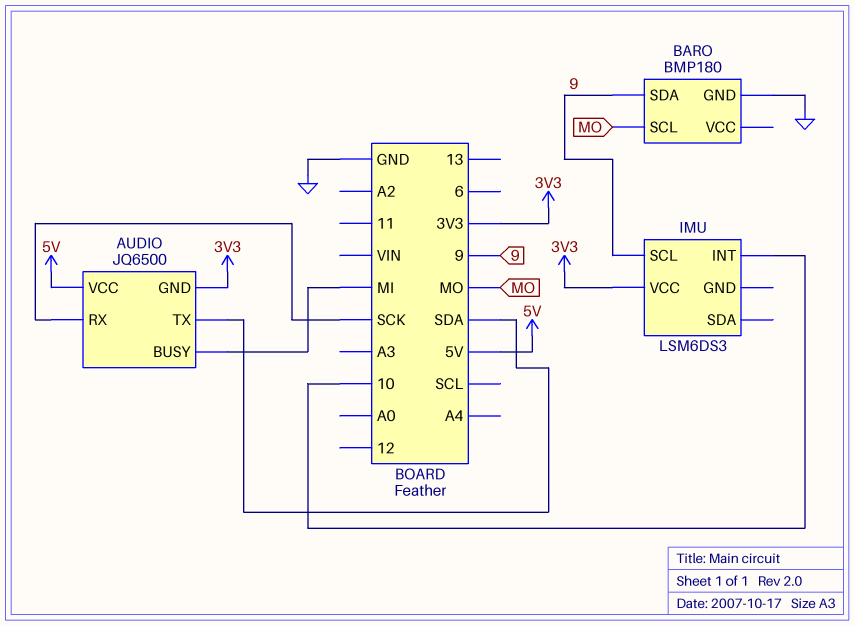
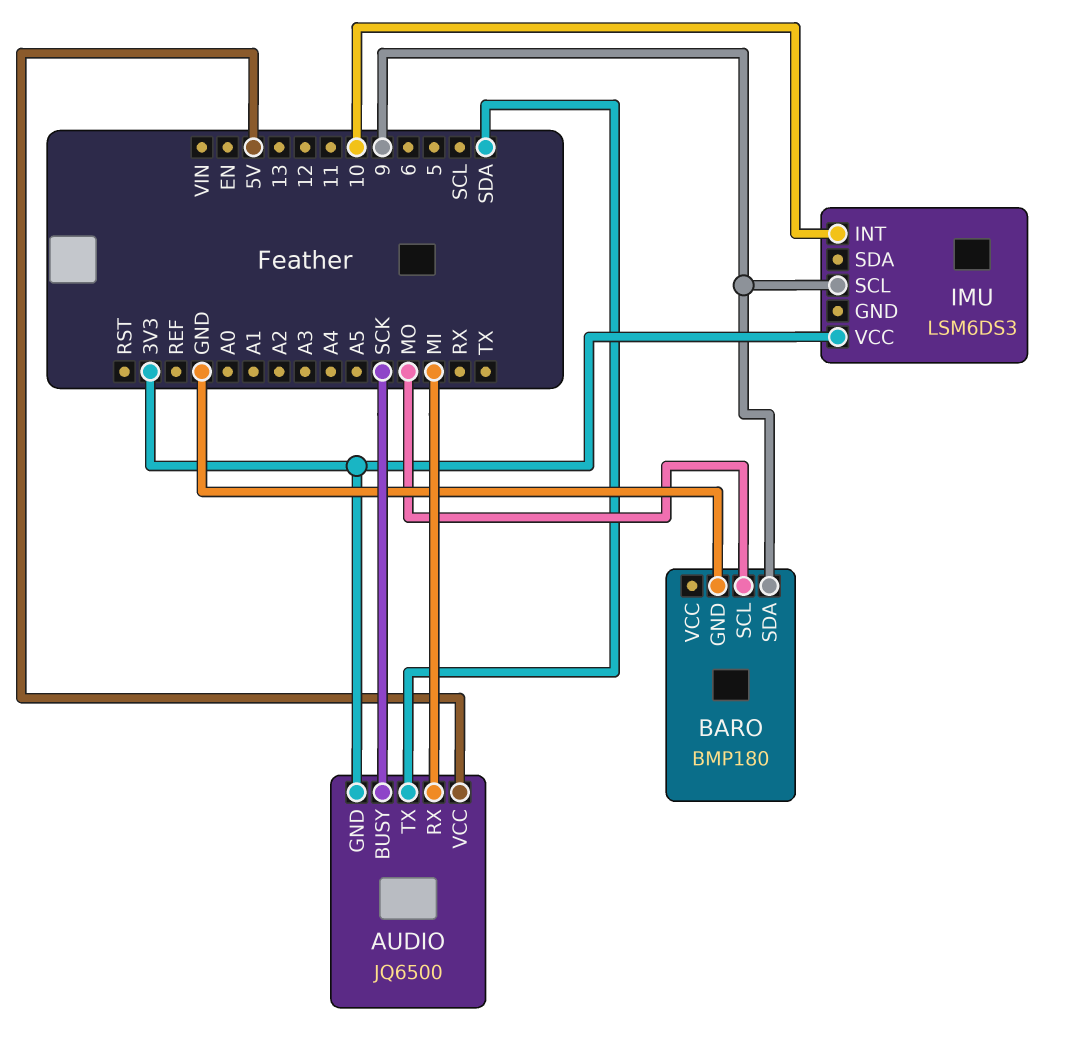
AUDIO pin BUSY: MI -> SCK
AUDIO pin RX: SCK -> MI

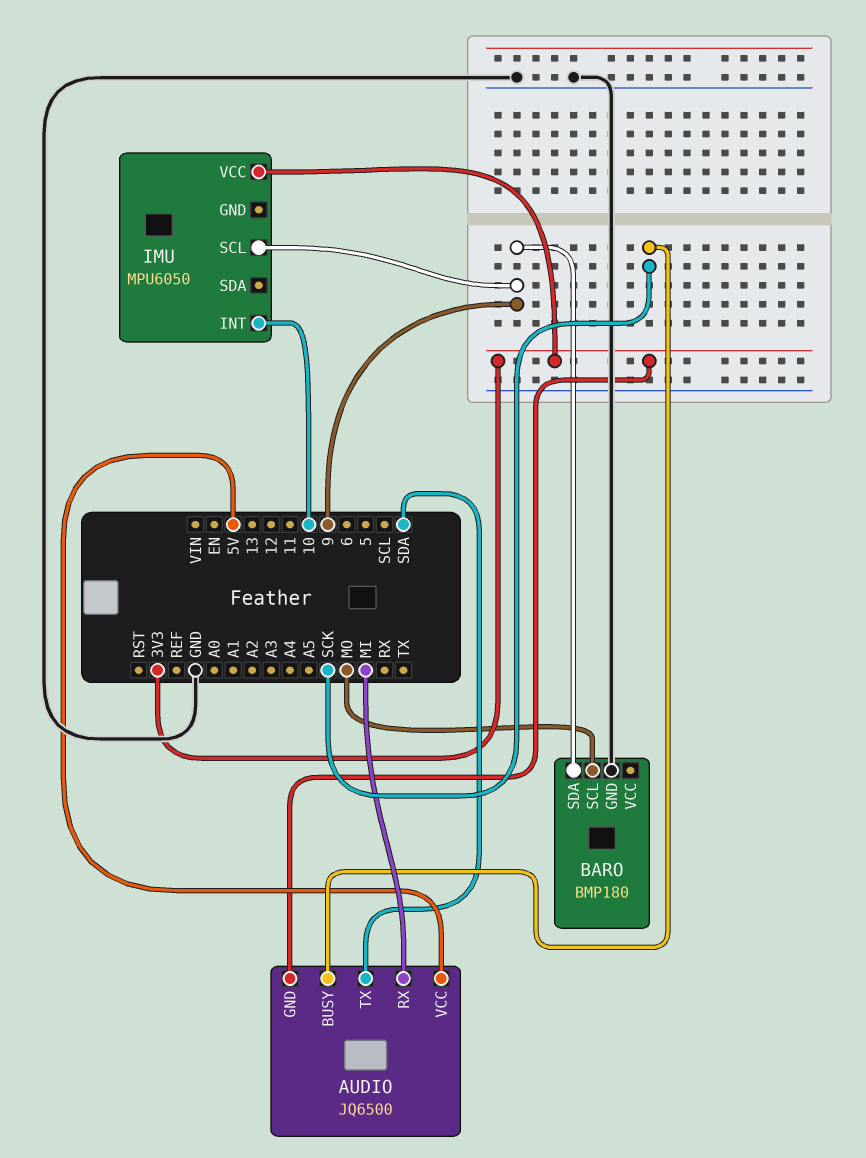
IMU: LSM6DS3 -> MPU6050

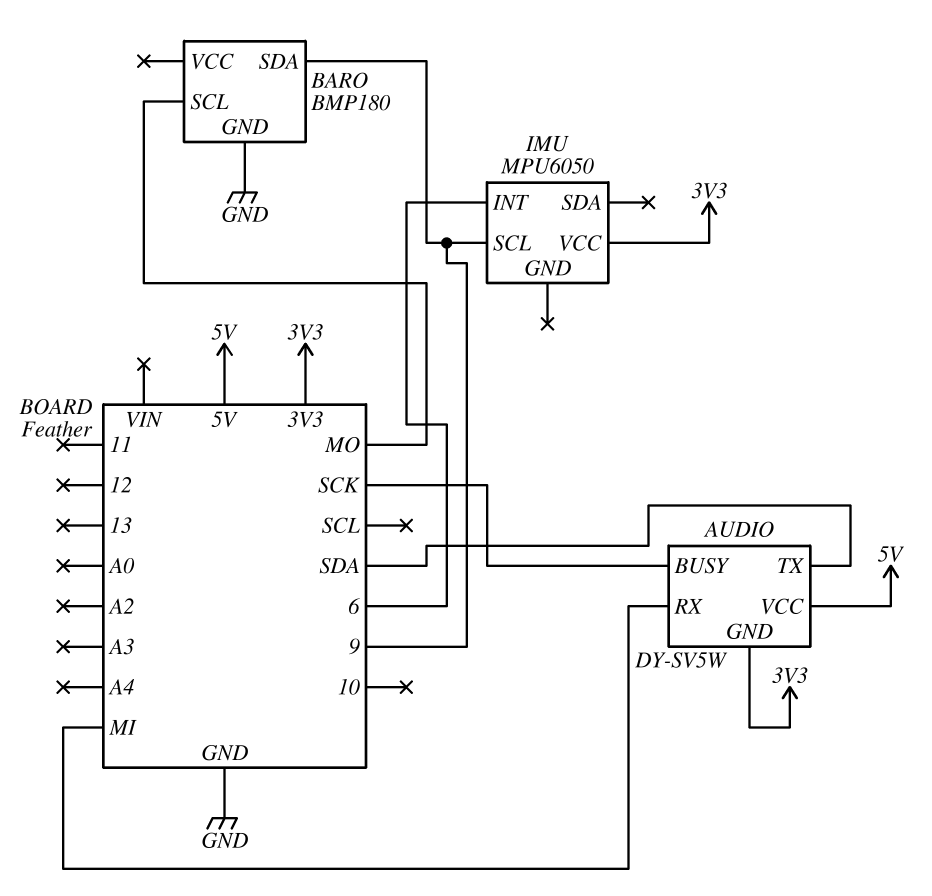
AUDIO: JQ6500 -> DY-SV5W
IMU pin INT: 10 -> 6

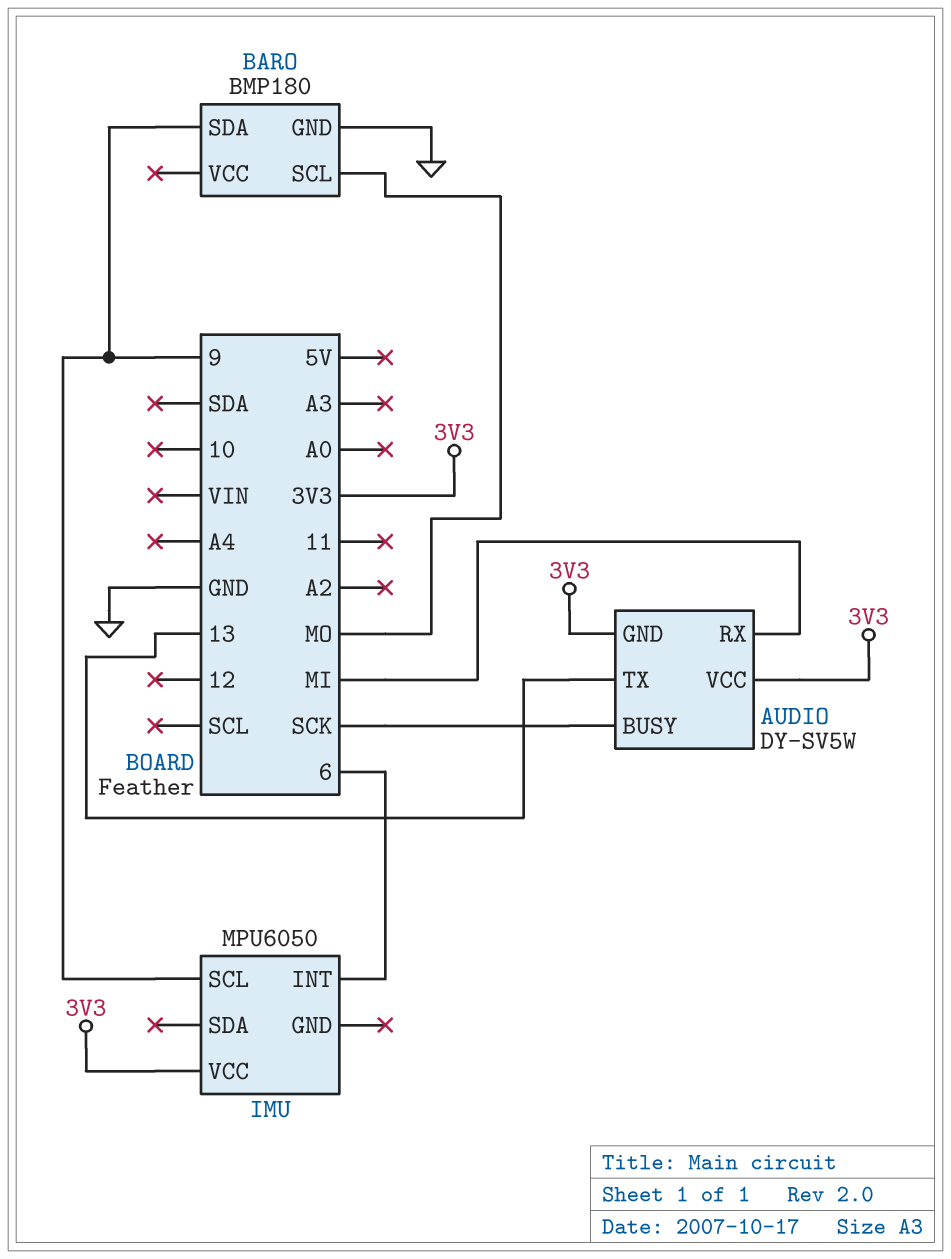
AUDIO pin TX: SDA -> 13
AUDIO pin VCC: 5V -> 3V3

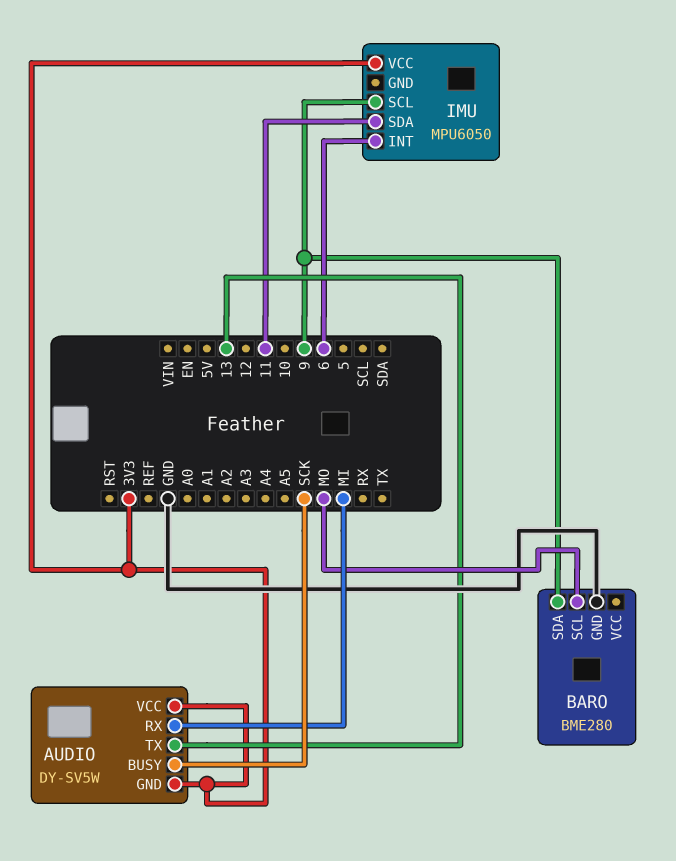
BARO: BMP180 -> BME280
IMU pin SDA: none -> 11

